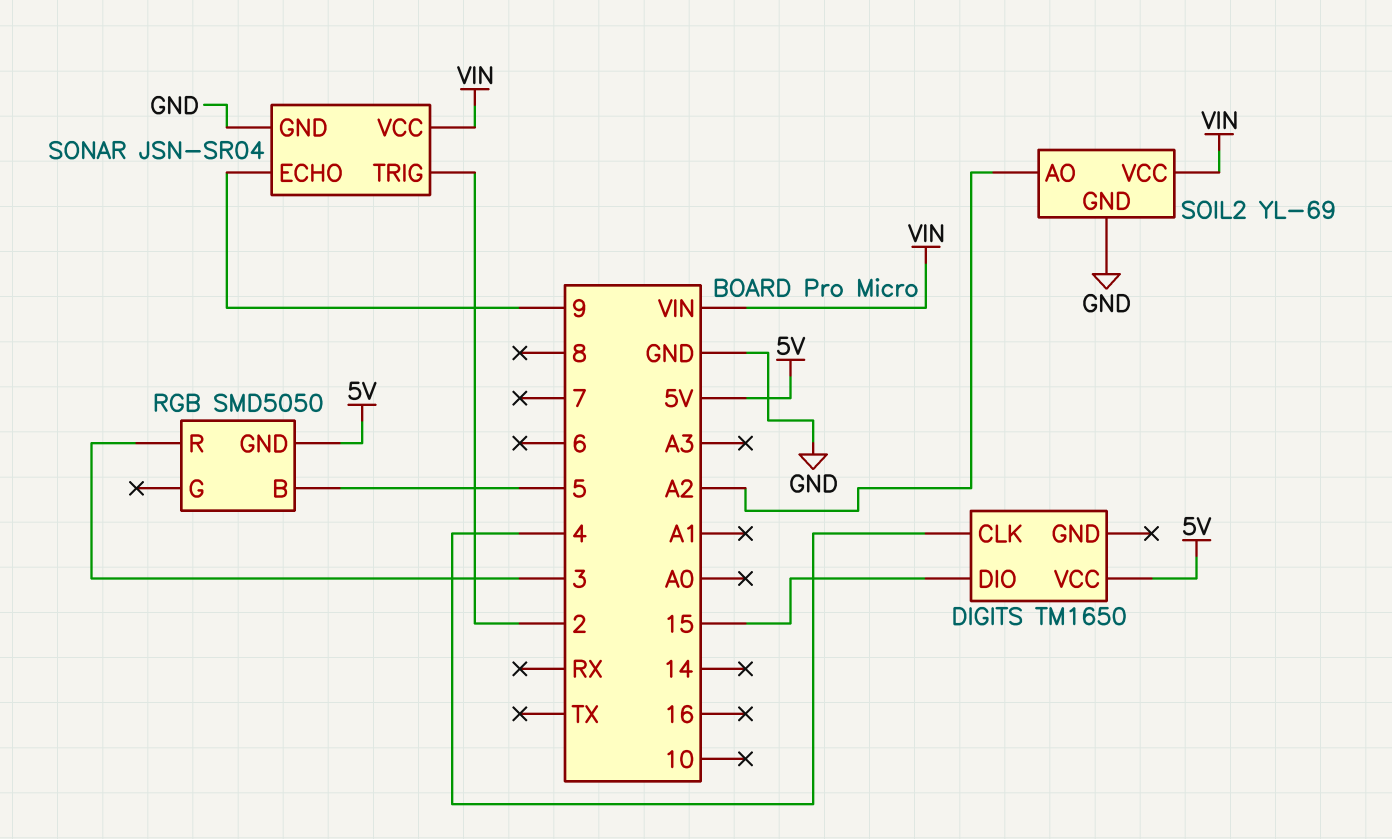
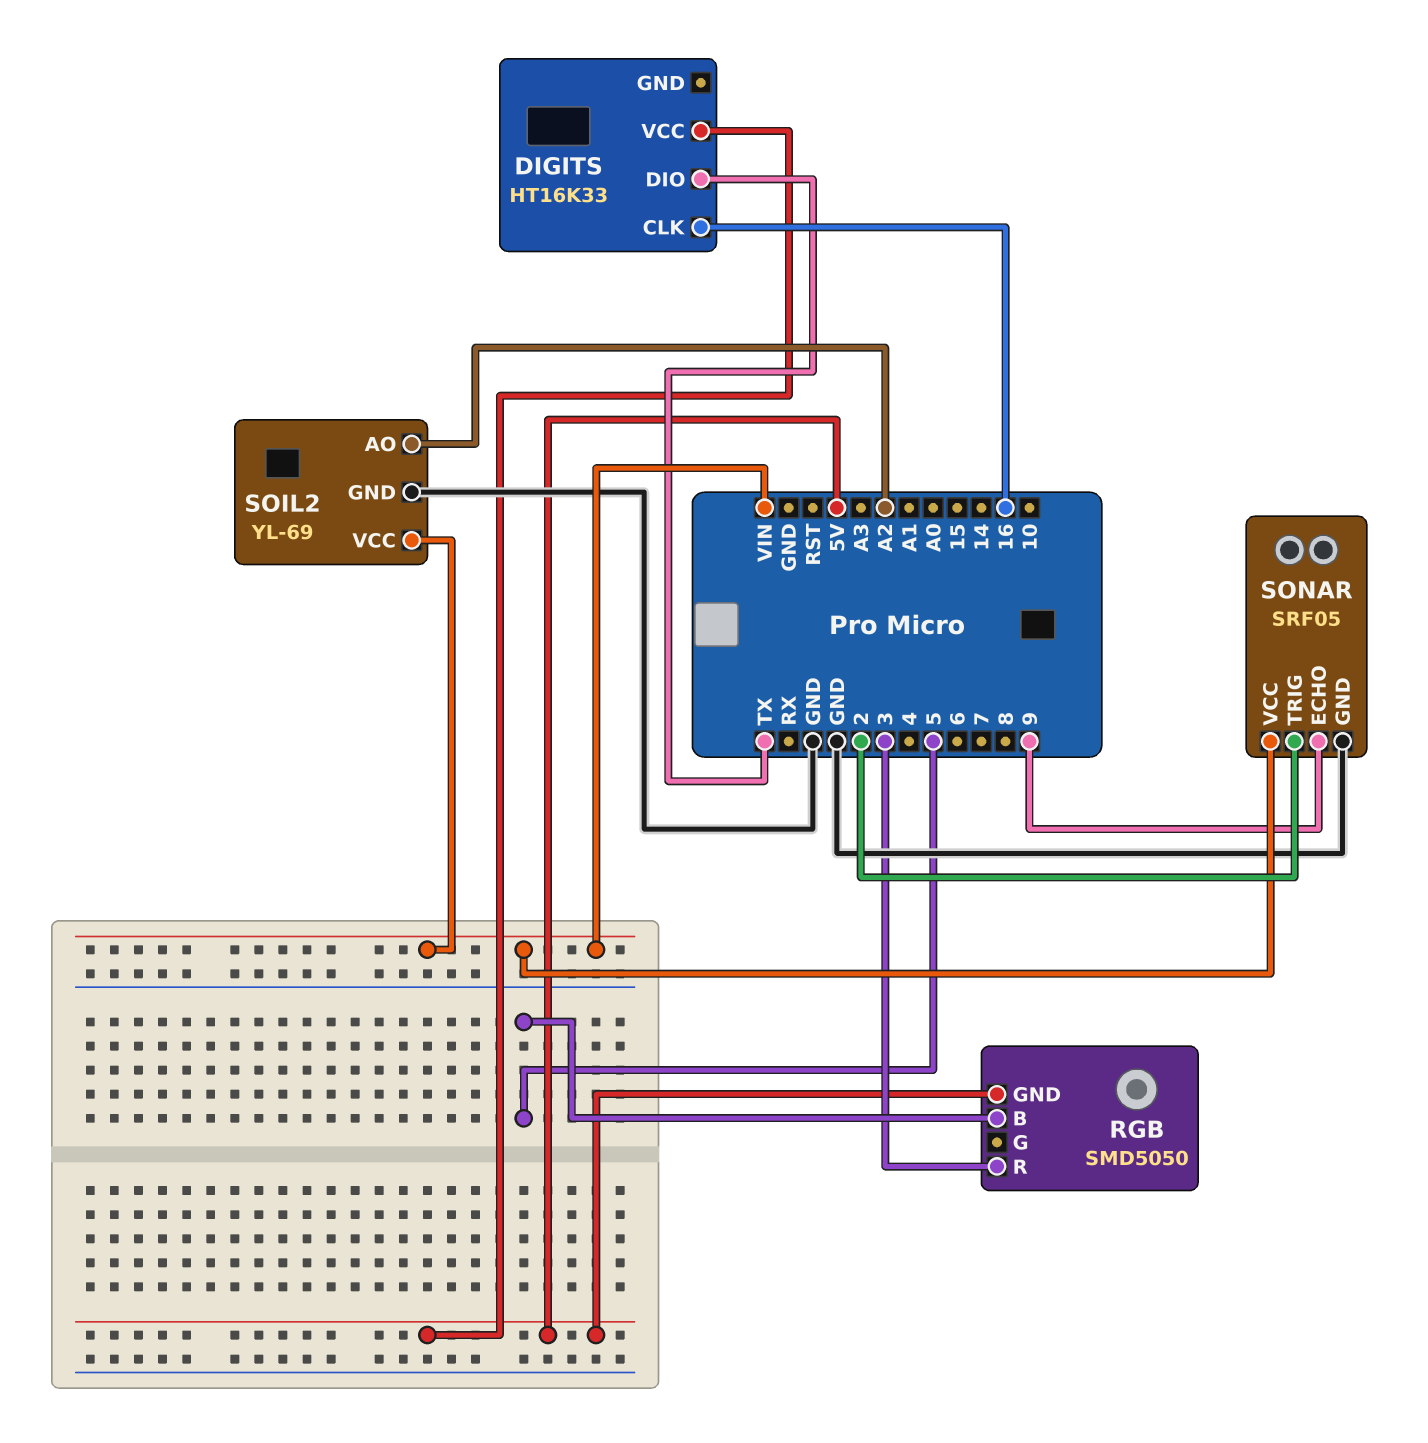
DIGITS: TM1650 -> HT16K33
DIGITS pin CLK: 4 -> 16
DIGITS pin DIO: 15 -> TX
SONAR: JSN-SR04 -> SRF05

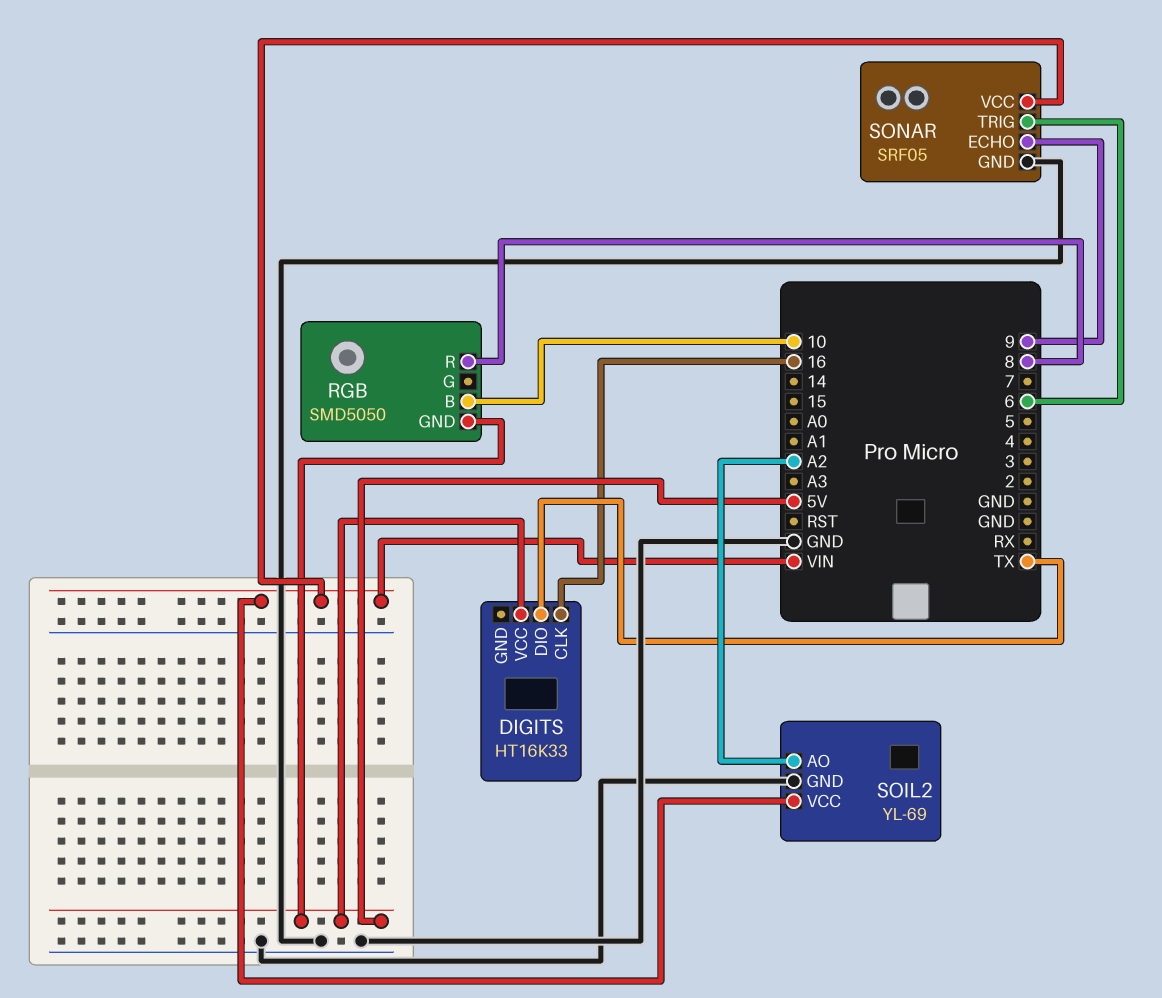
RGB pin B: 5 -> 10
RGB pin R: 3 -> 8
SONAR pin TRIG: 2 -> 6

